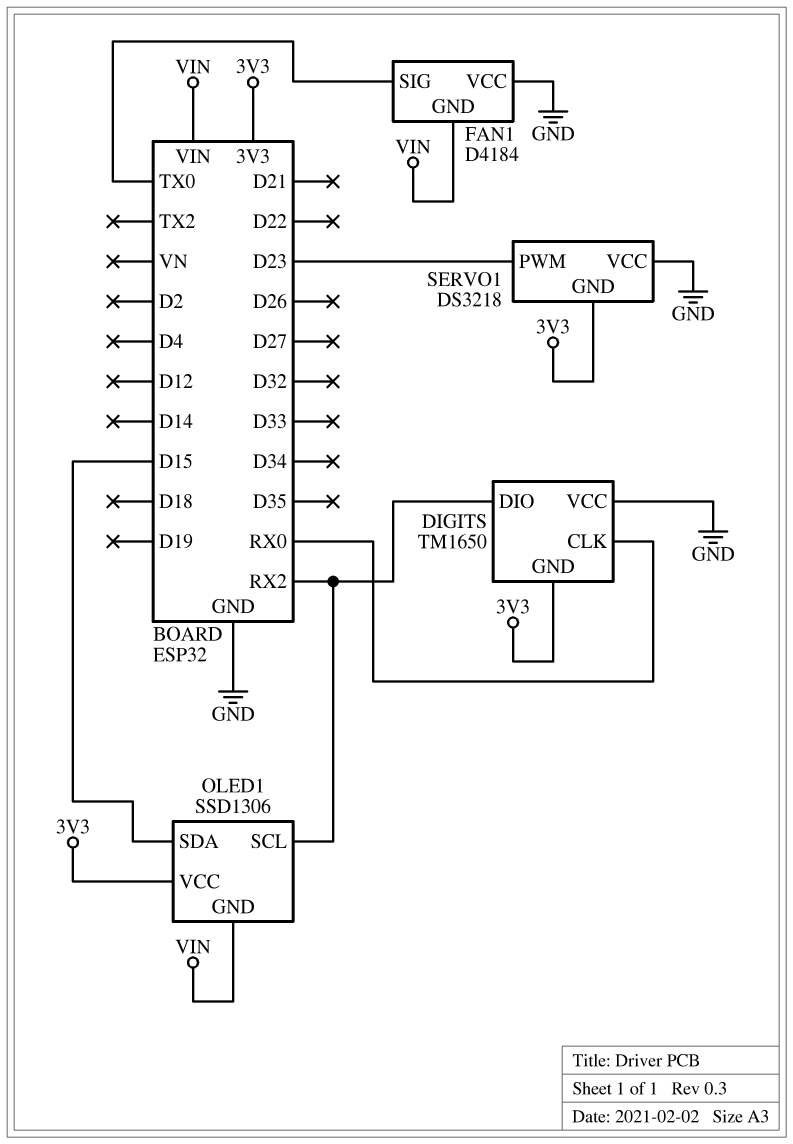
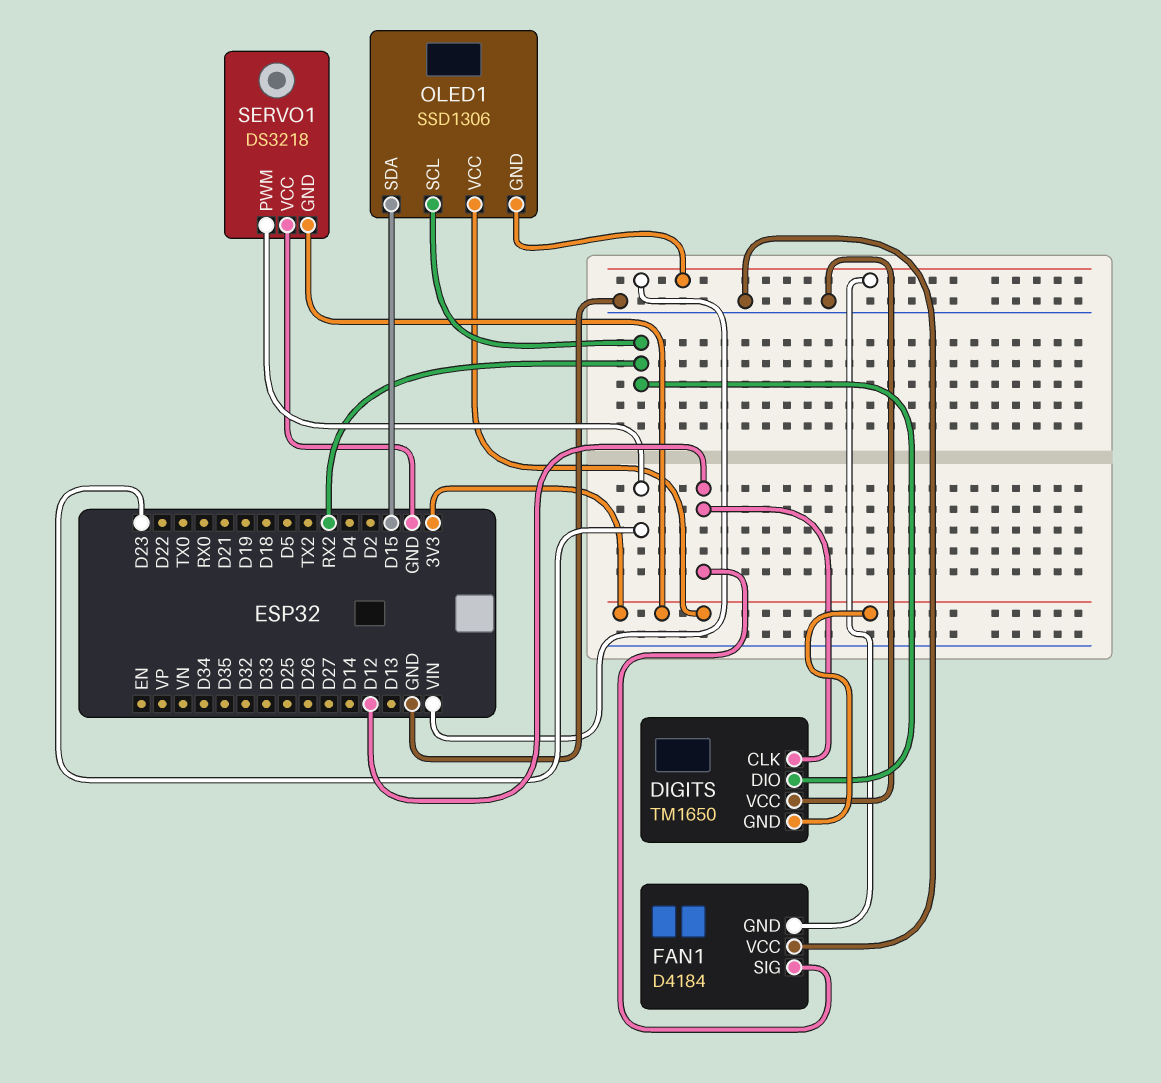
DIGITS pin CLK: RX0 -> D12
FAN1 pin SIG: TX0 -> D12

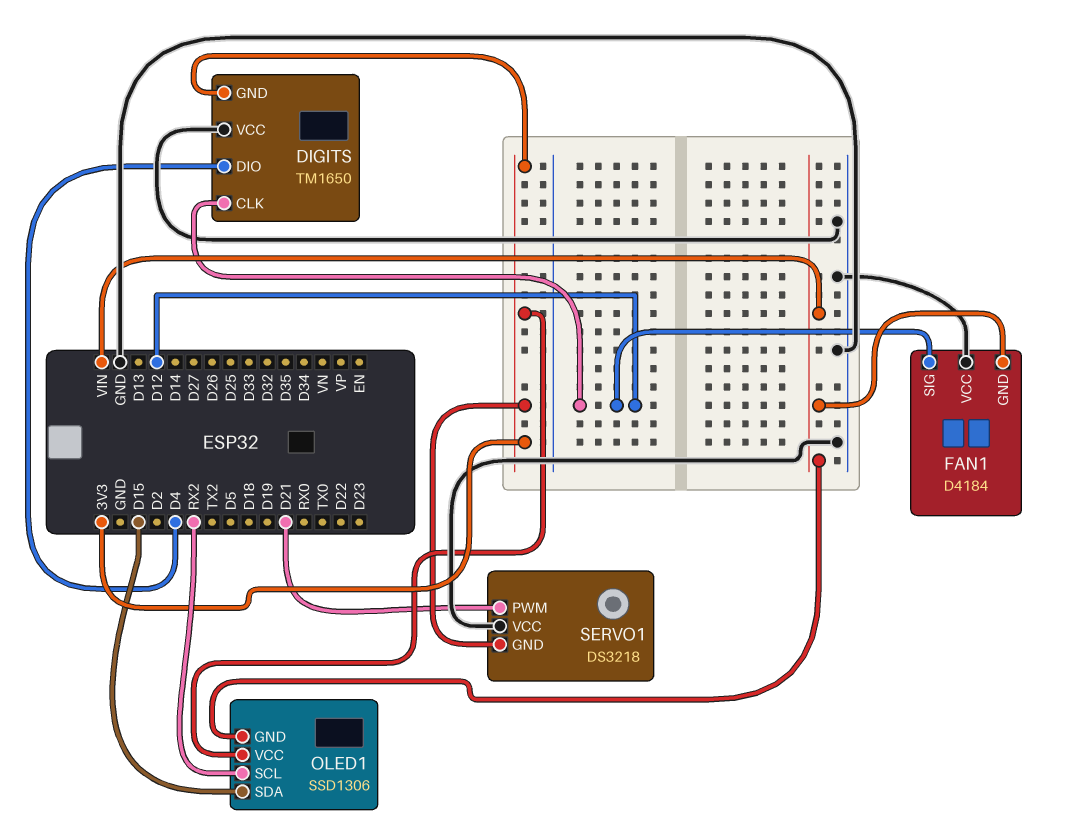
DIGITS pin DIO: RX2 -> D4
SERVO1 pin PWM: D23 -> D21

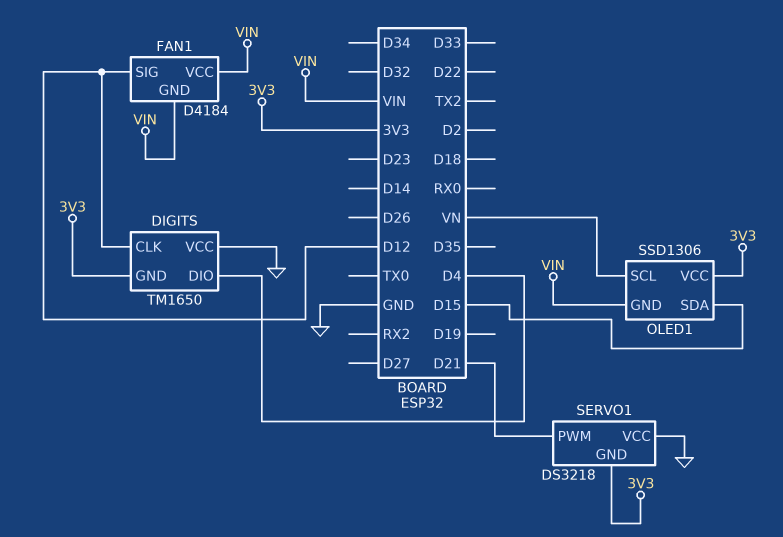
FAN1 pin VCC: GND -> VIN
OLED1 pin SCL: RX2 -> VN

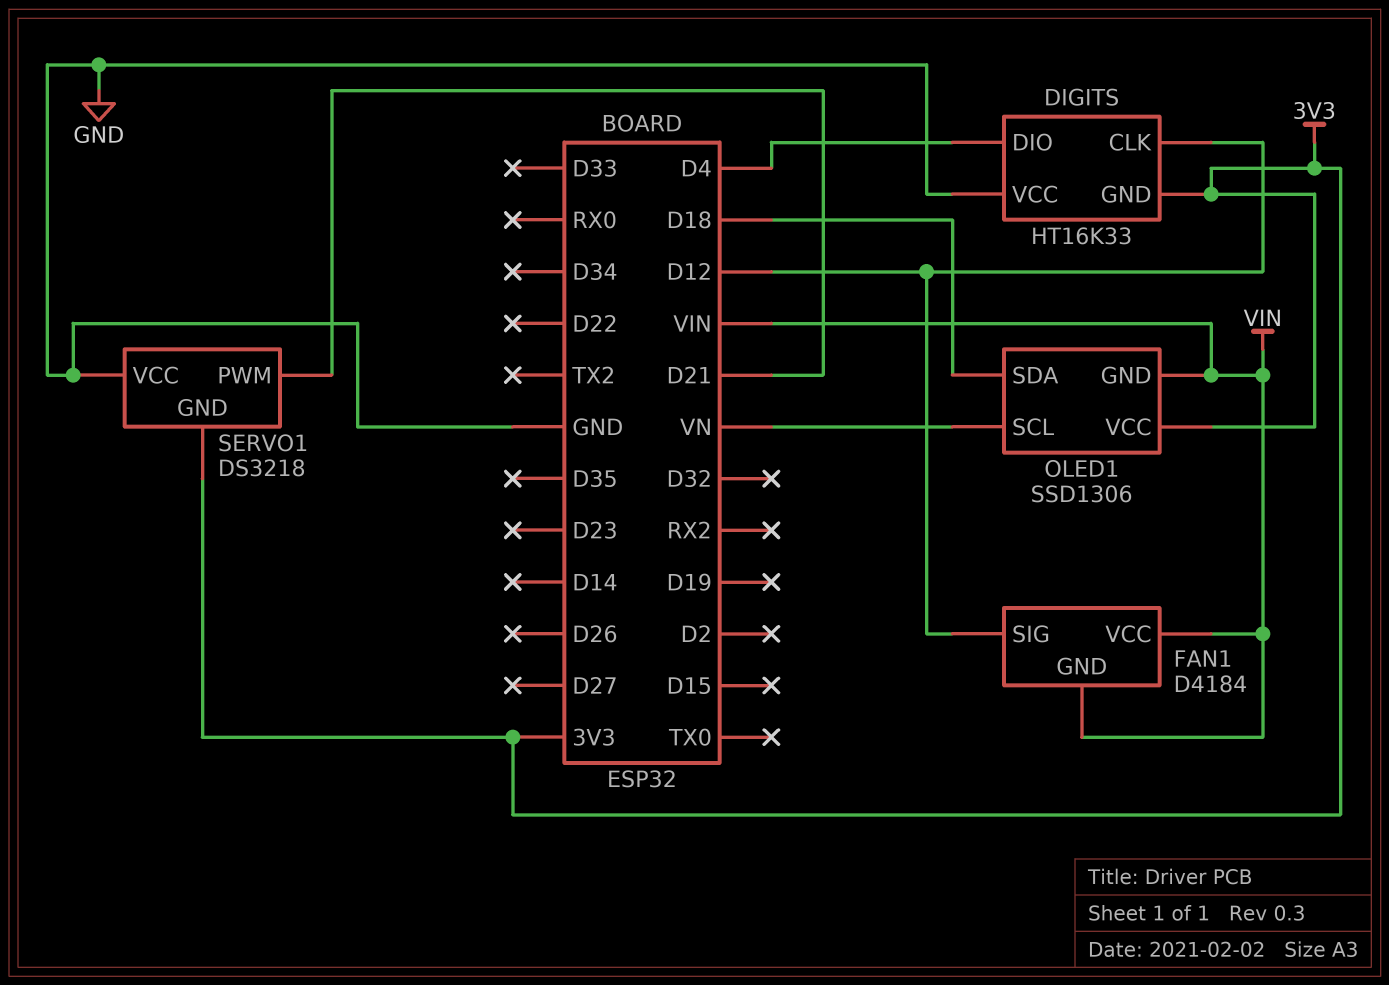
DIGITS: TM1650 -> HT16K33
OLED1 pin SDA: D15 -> D18

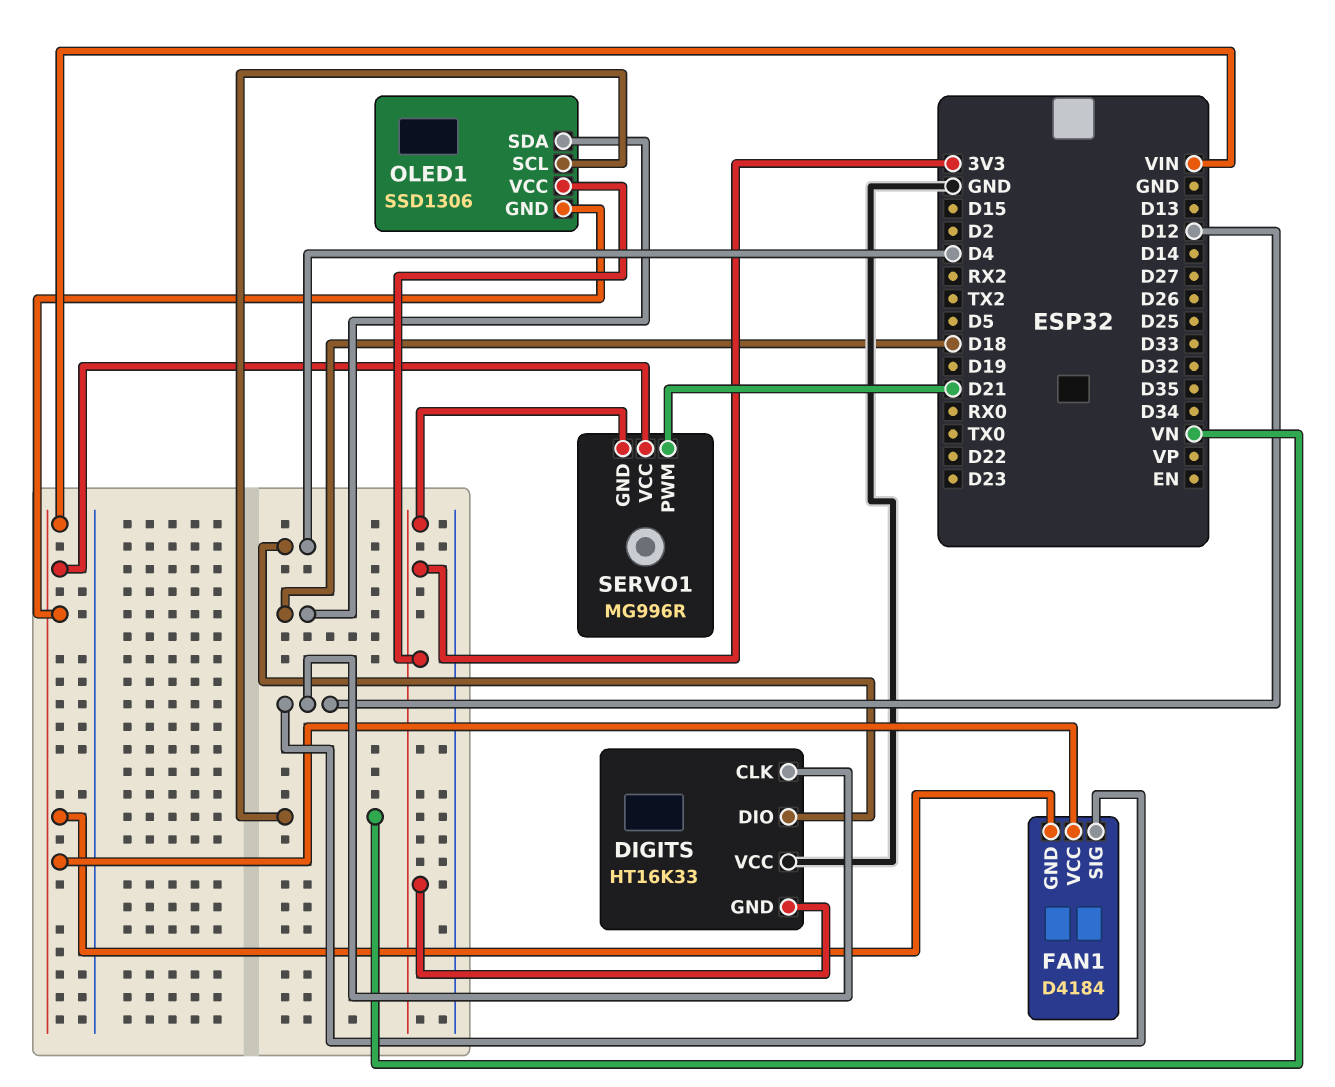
SERVO1: DS3218 -> MG996R
SERVO1 pin VCC: GND -> VIN

